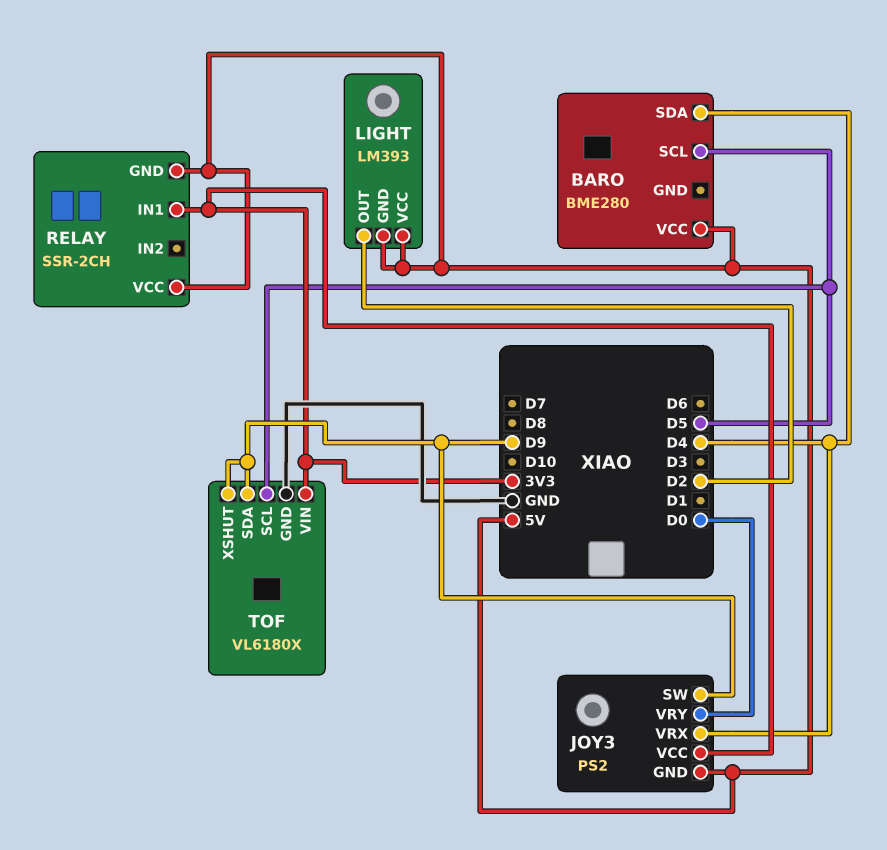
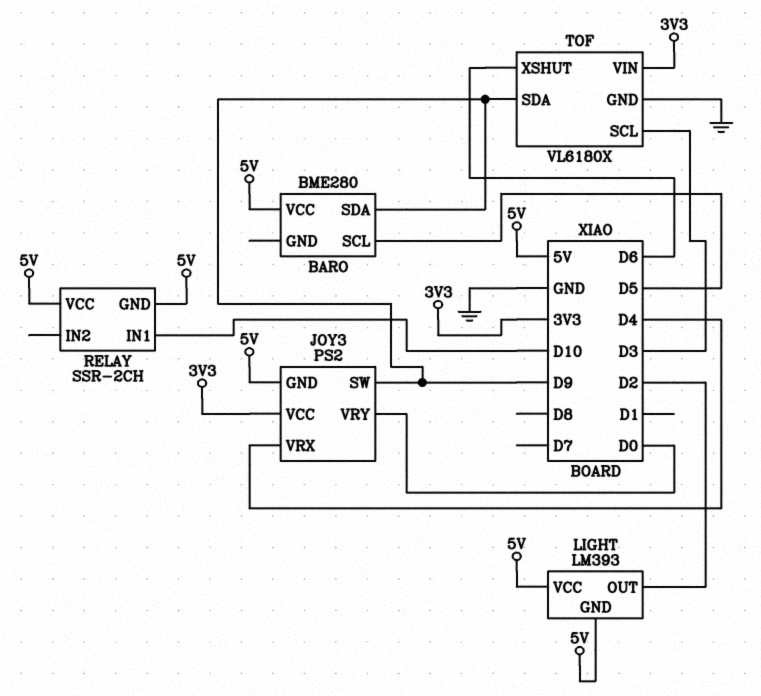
BARO pin SDA: D4 -> D9
RELAY pin IN1: 3V3 -> D10
TOF pin SCL: D5 -> D3
TOF pin XSHUT: D9 -> D6

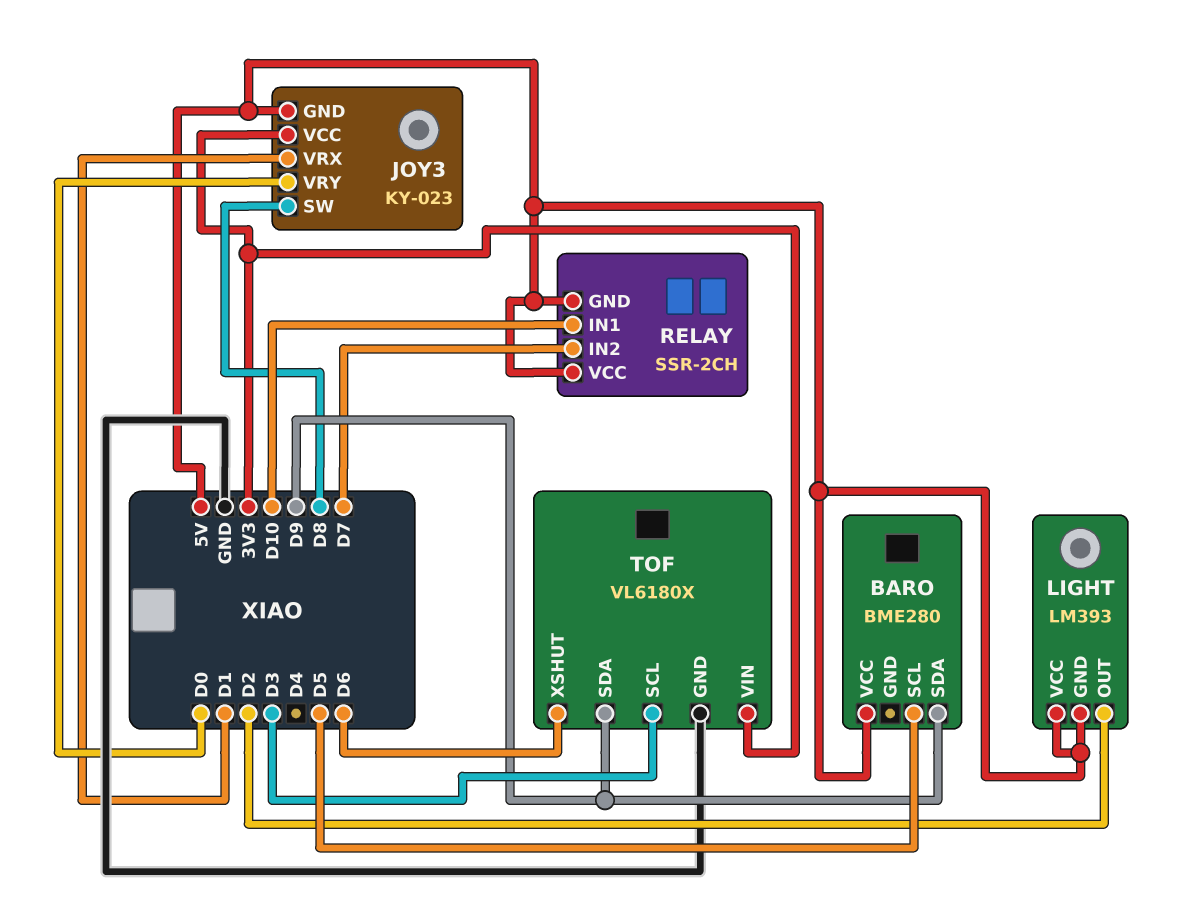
JOY3: PS2 -> KY-023
JOY3 pin SW: D9 -> D8
JOY3 pin VRX: D4 -> D1
RELAY pin IN2: none -> D7

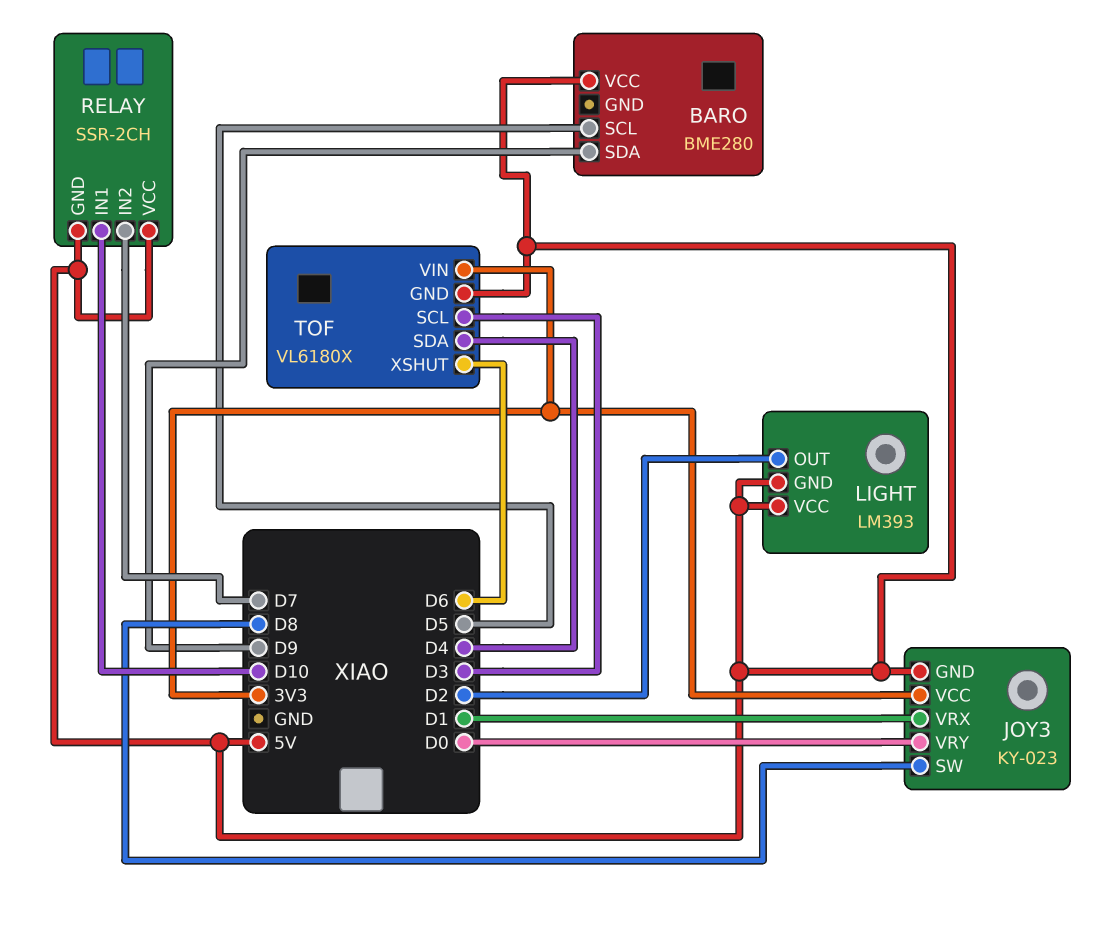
TOF pin GND: GND -> 5V
TOF pin SDA: D9 -> D4

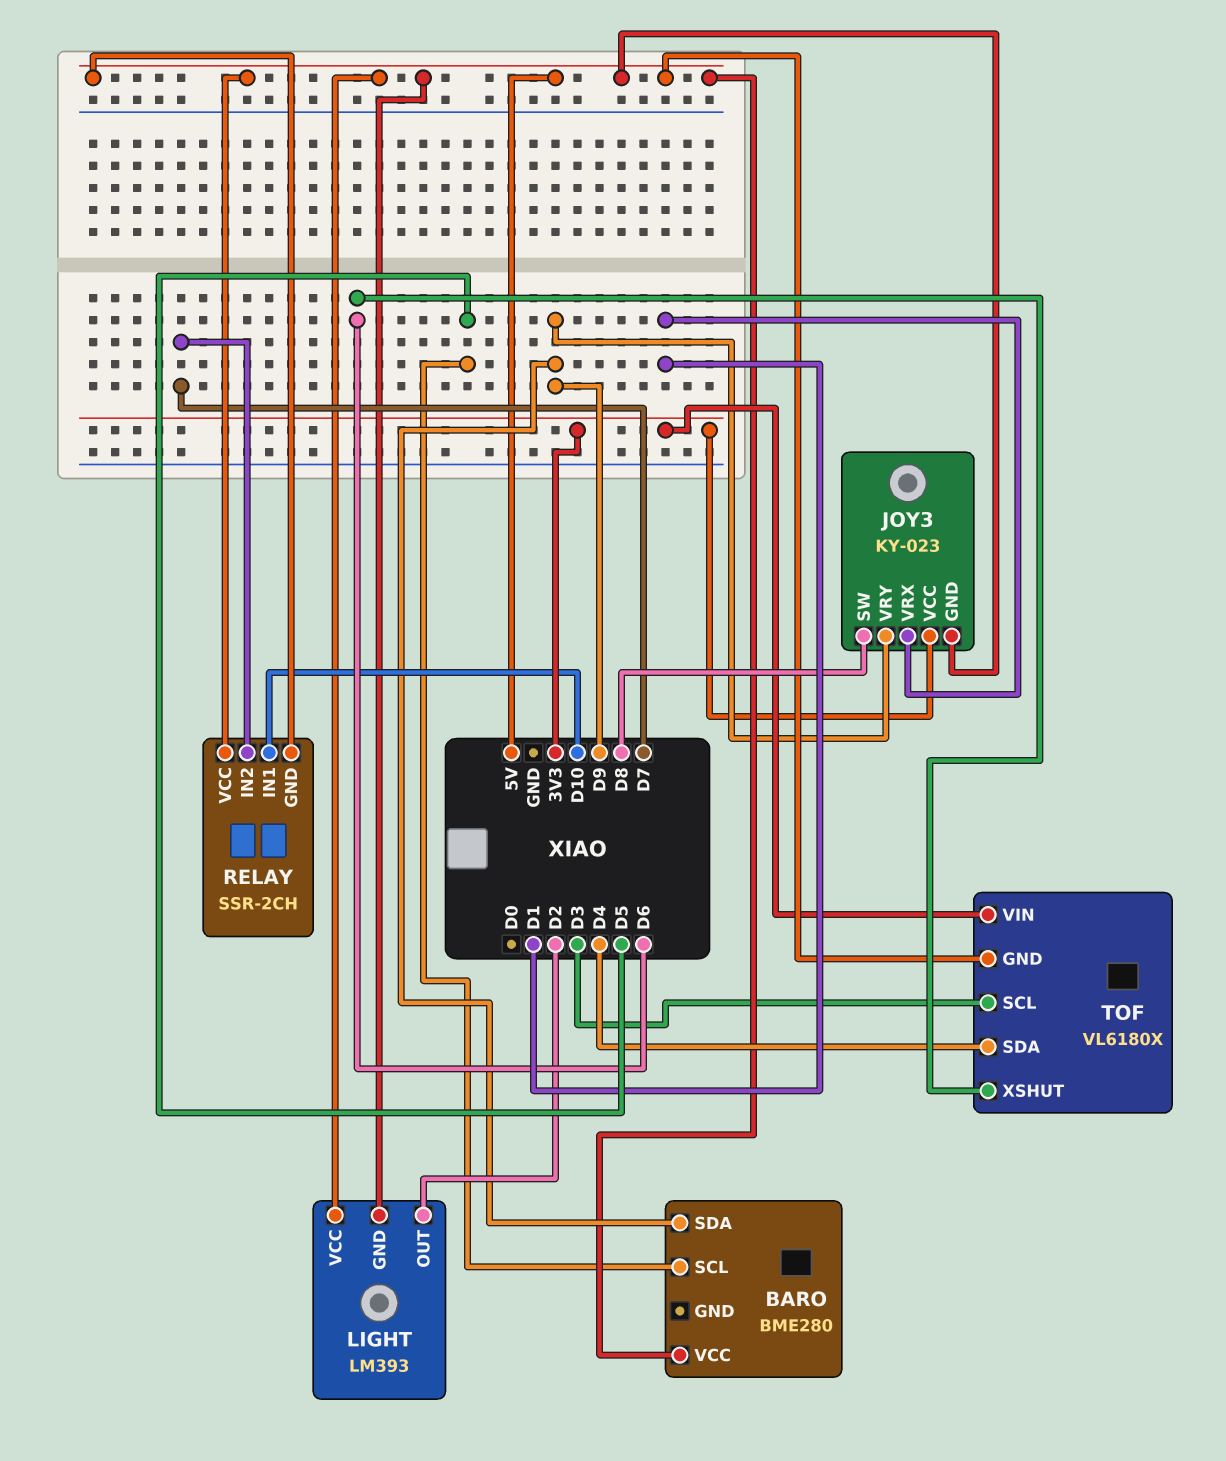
JOY3 pin VRY: D0 -> D9

